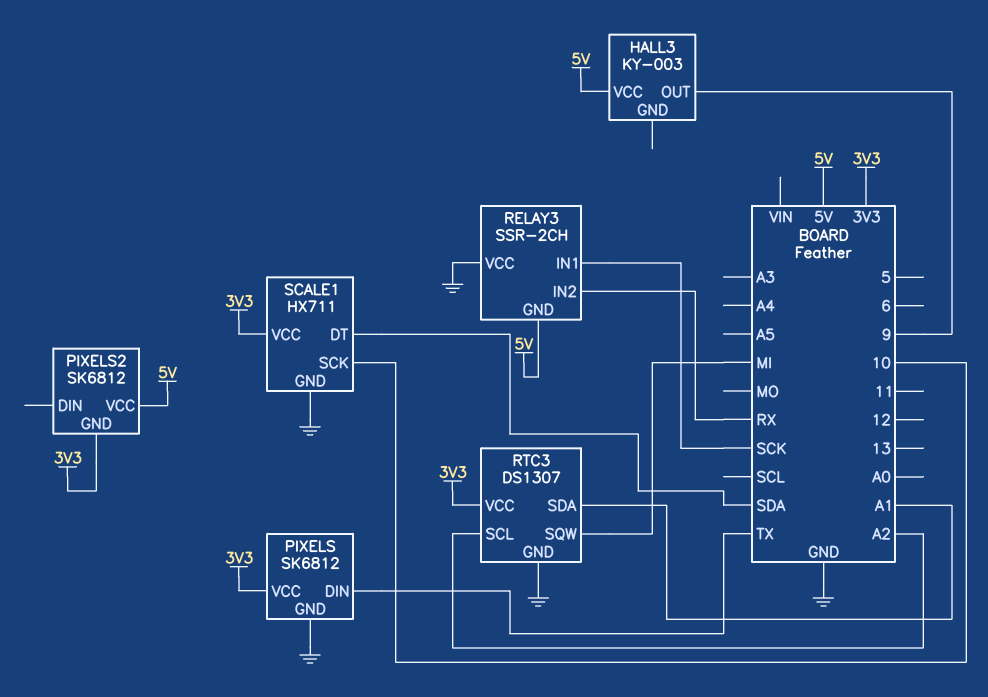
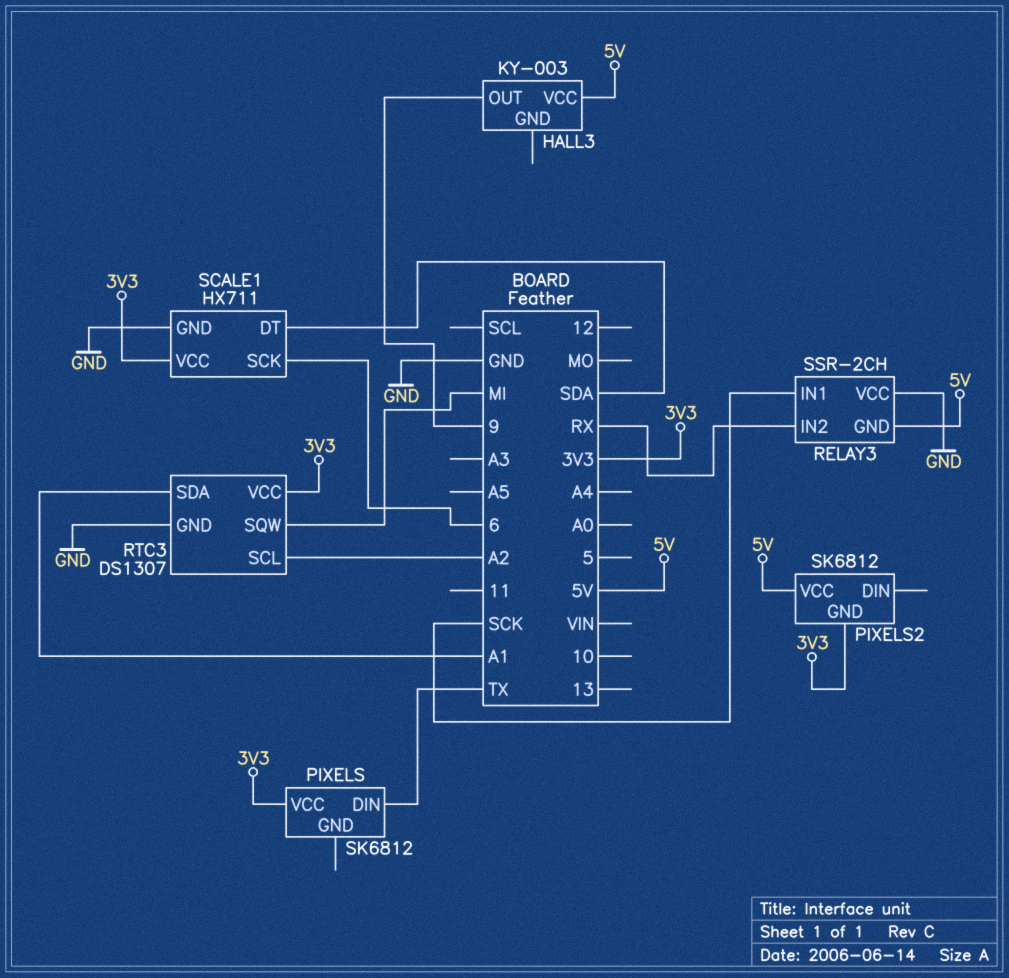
PIXELS pin GND: GND -> none
SCALE1 pin SCK: 10 -> 6

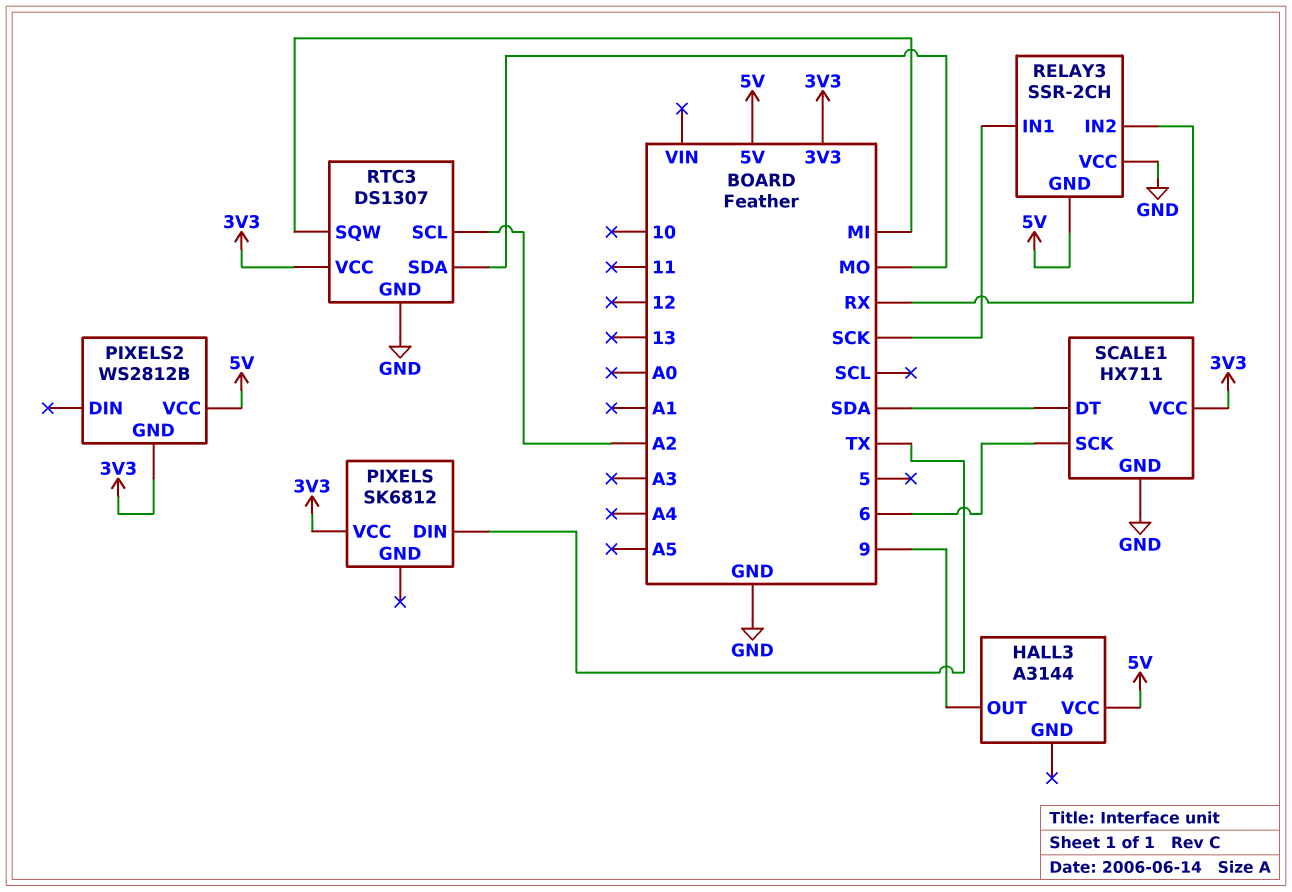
HALL3: KY-003 -> A3144
PIXELS2: SK6812 -> WS2812B
RTC3 pin SDA: A1 -> MO

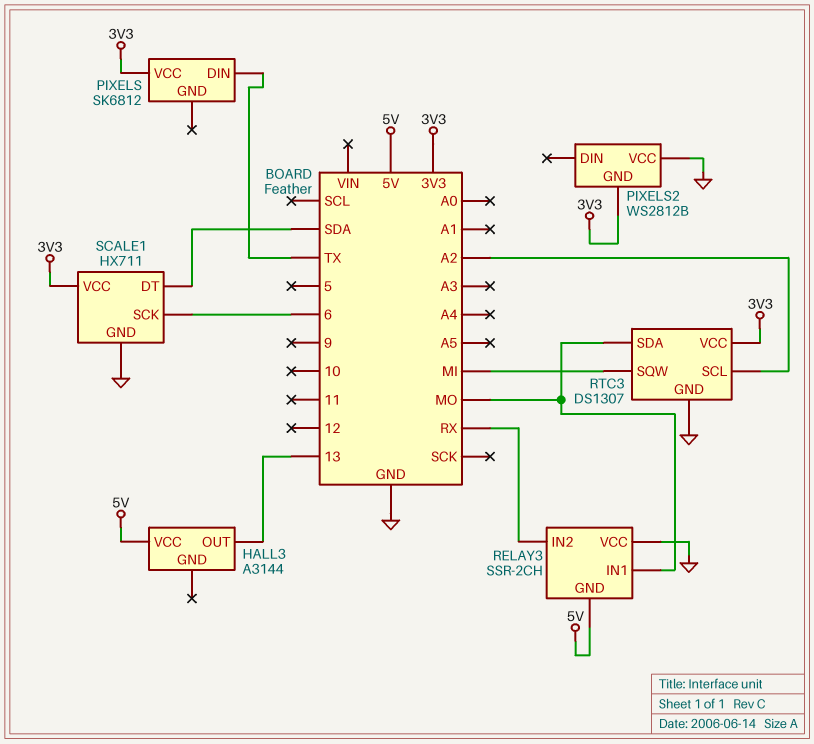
HALL3 pin OUT: 9 -> 13
PIXELS2 pin VCC: 5V -> GND
RELAY3 pin IN1: SCK -> MO

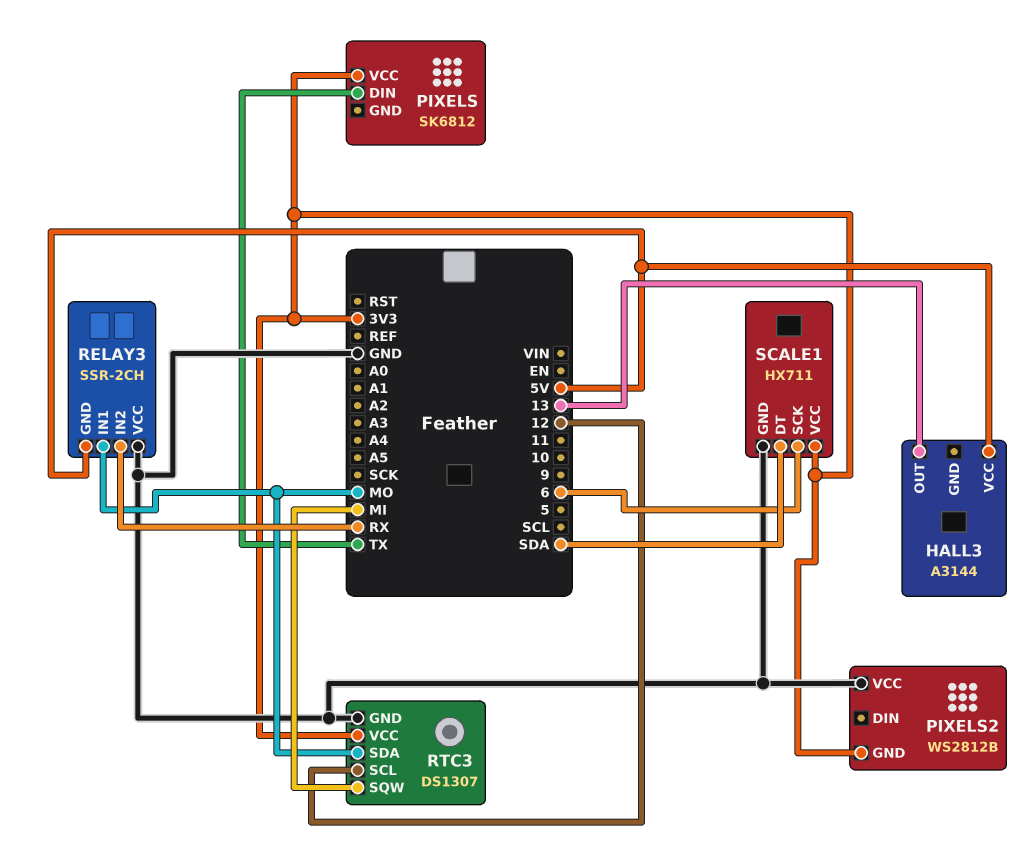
RTC3 pin SCL: A2 -> 12

